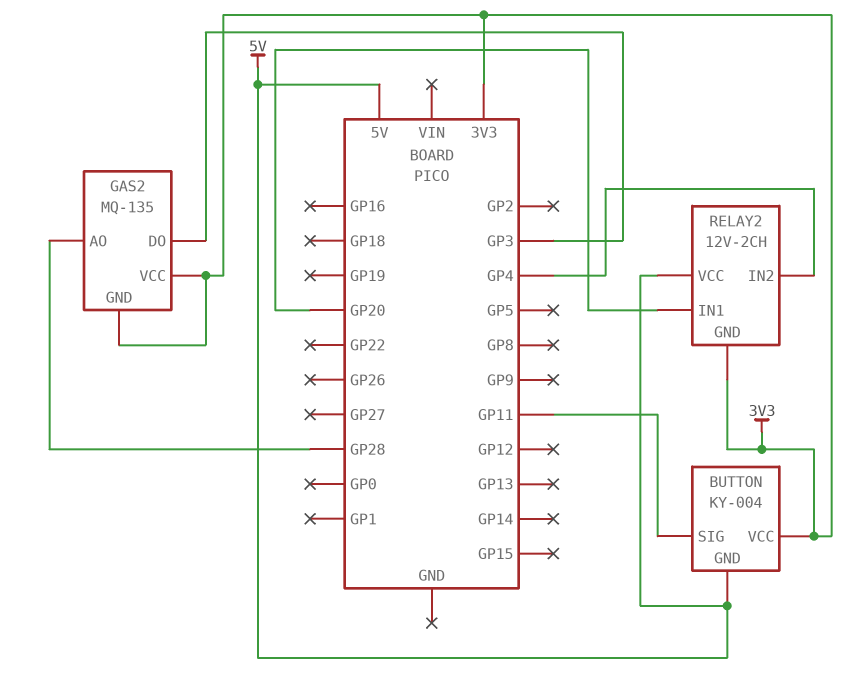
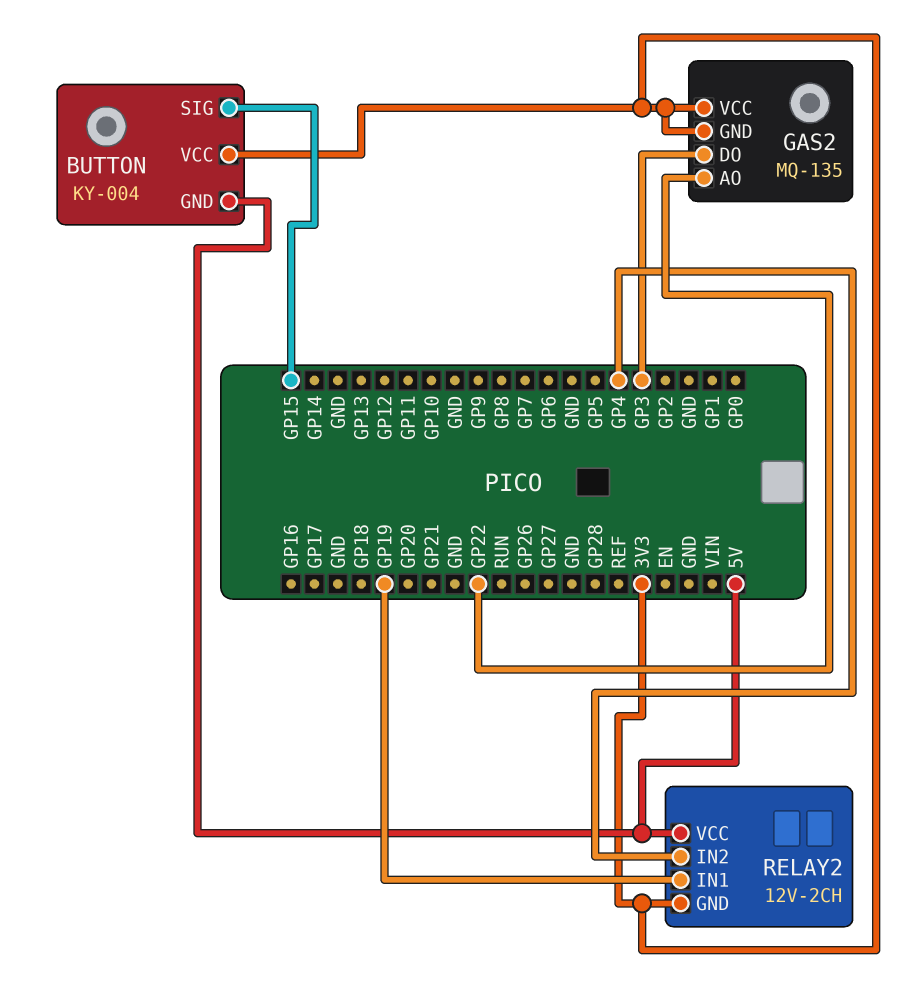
BUTTON pin SIG: GP11 -> GP15
GAS2 pin AO: GP28 -> GP22
RELAY2 pin IN1: GP20 -> GP19

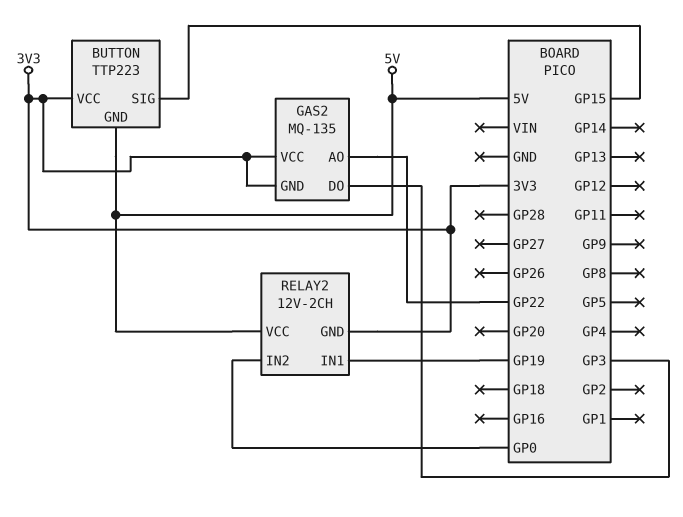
BUTTON: KY-004 -> TTP223
RELAY2 pin IN2: GP4 -> GP0

